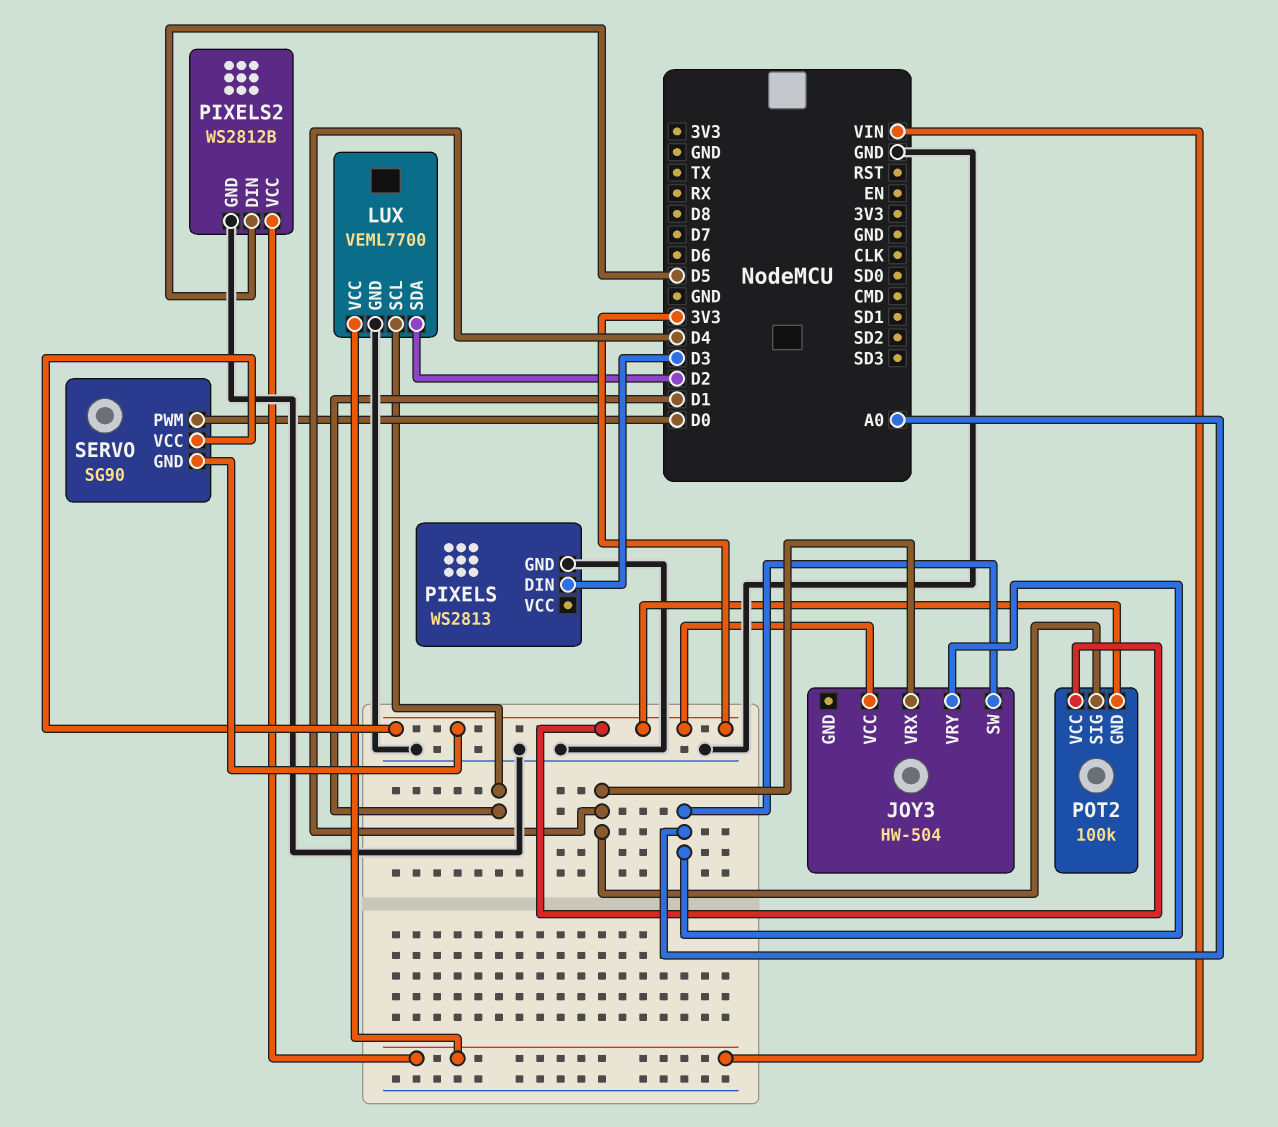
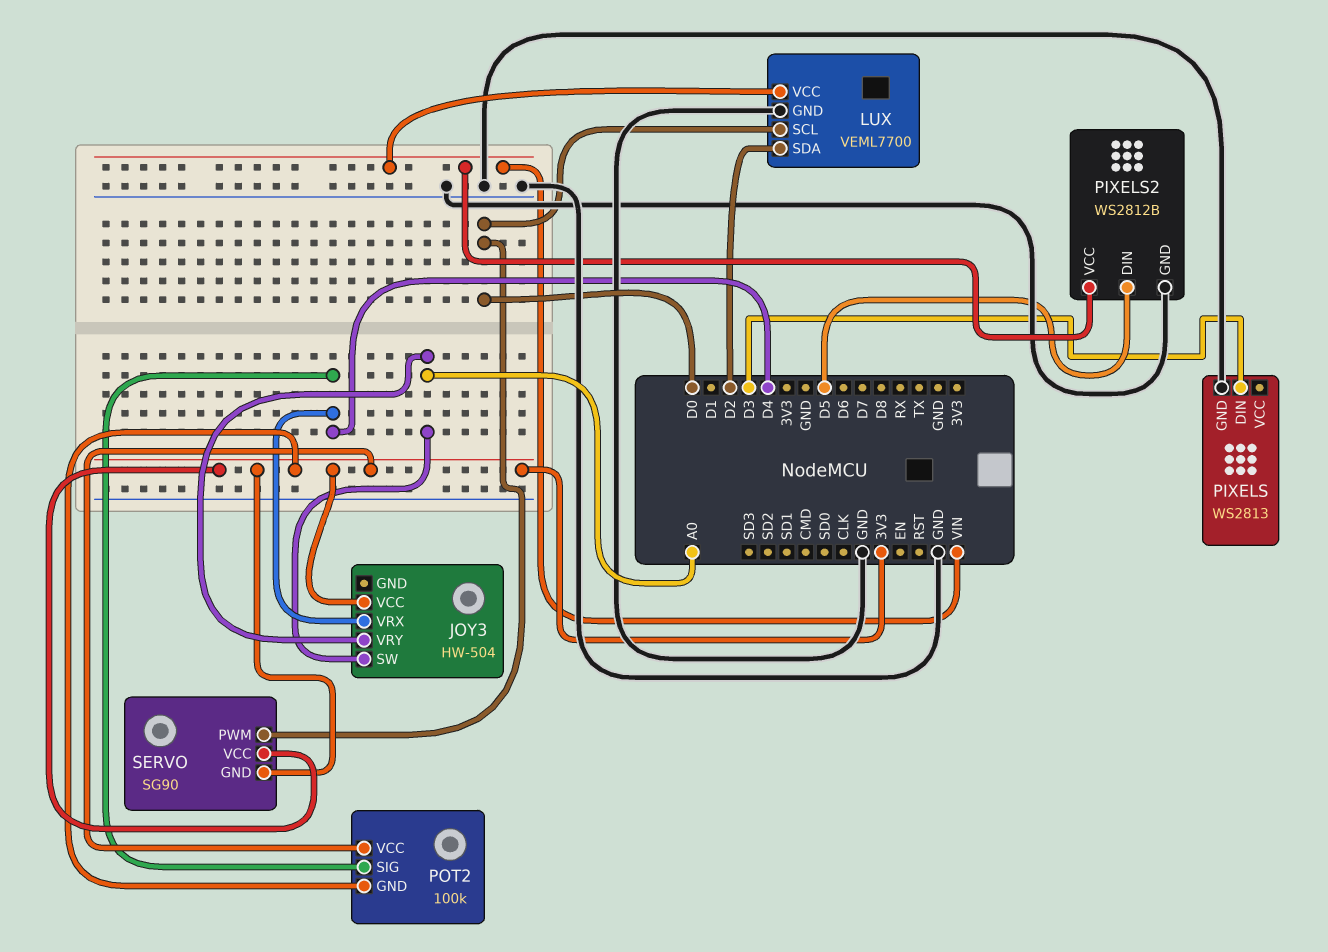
LUX pin SCL: D1 -> D0

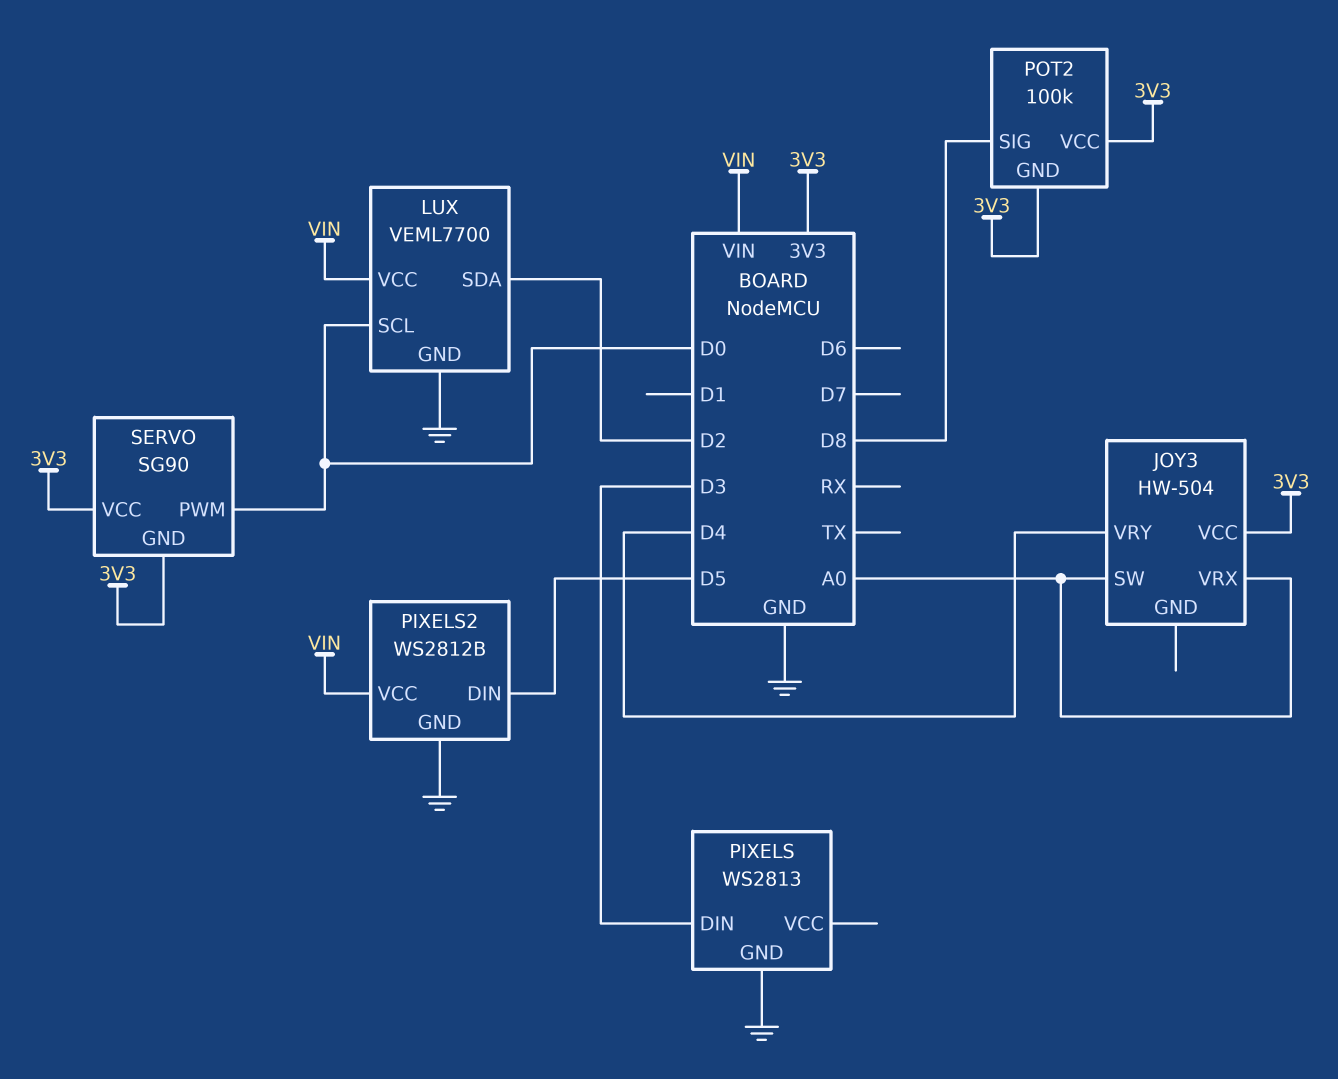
JOY3 pin VRX: D4 -> A0
JOY3 pin VRY: A0 -> D4
POT2 pin SIG: D4 -> D8

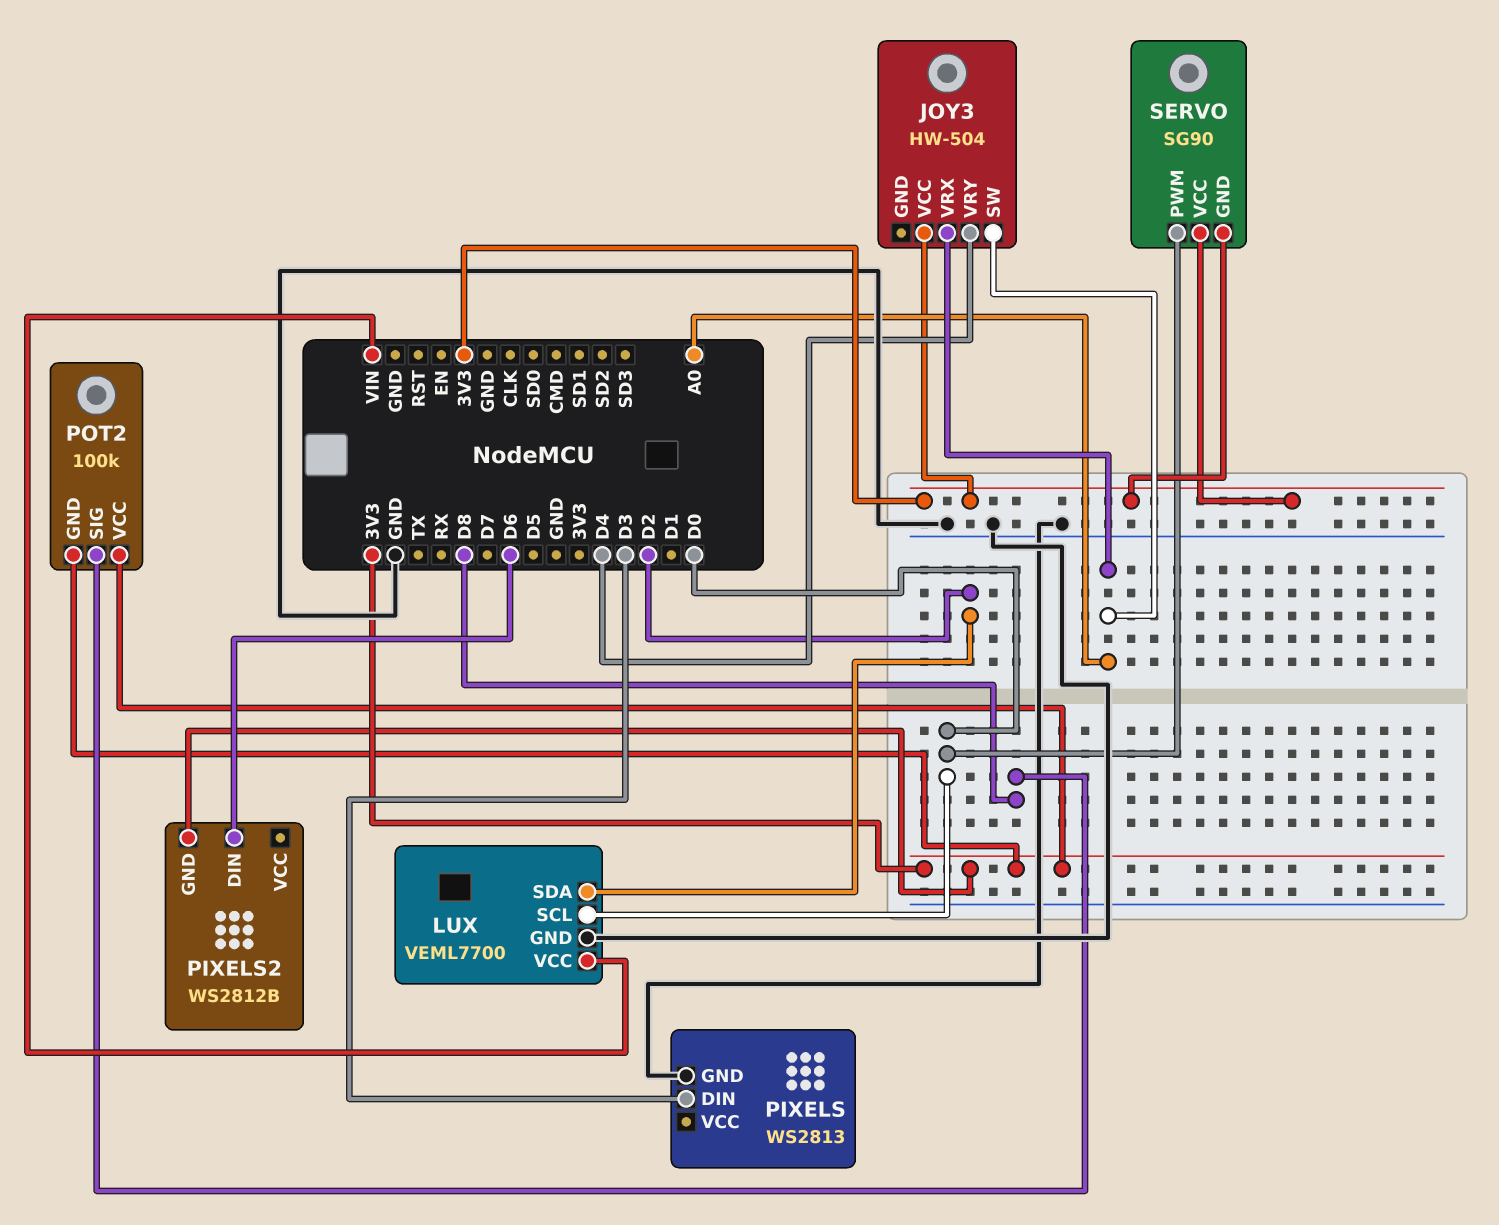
PIXELS2 pin DIN: D5 -> D6
PIXELS2 pin GND: GND -> 3V3
PIXELS2 pin VCC: VIN -> none

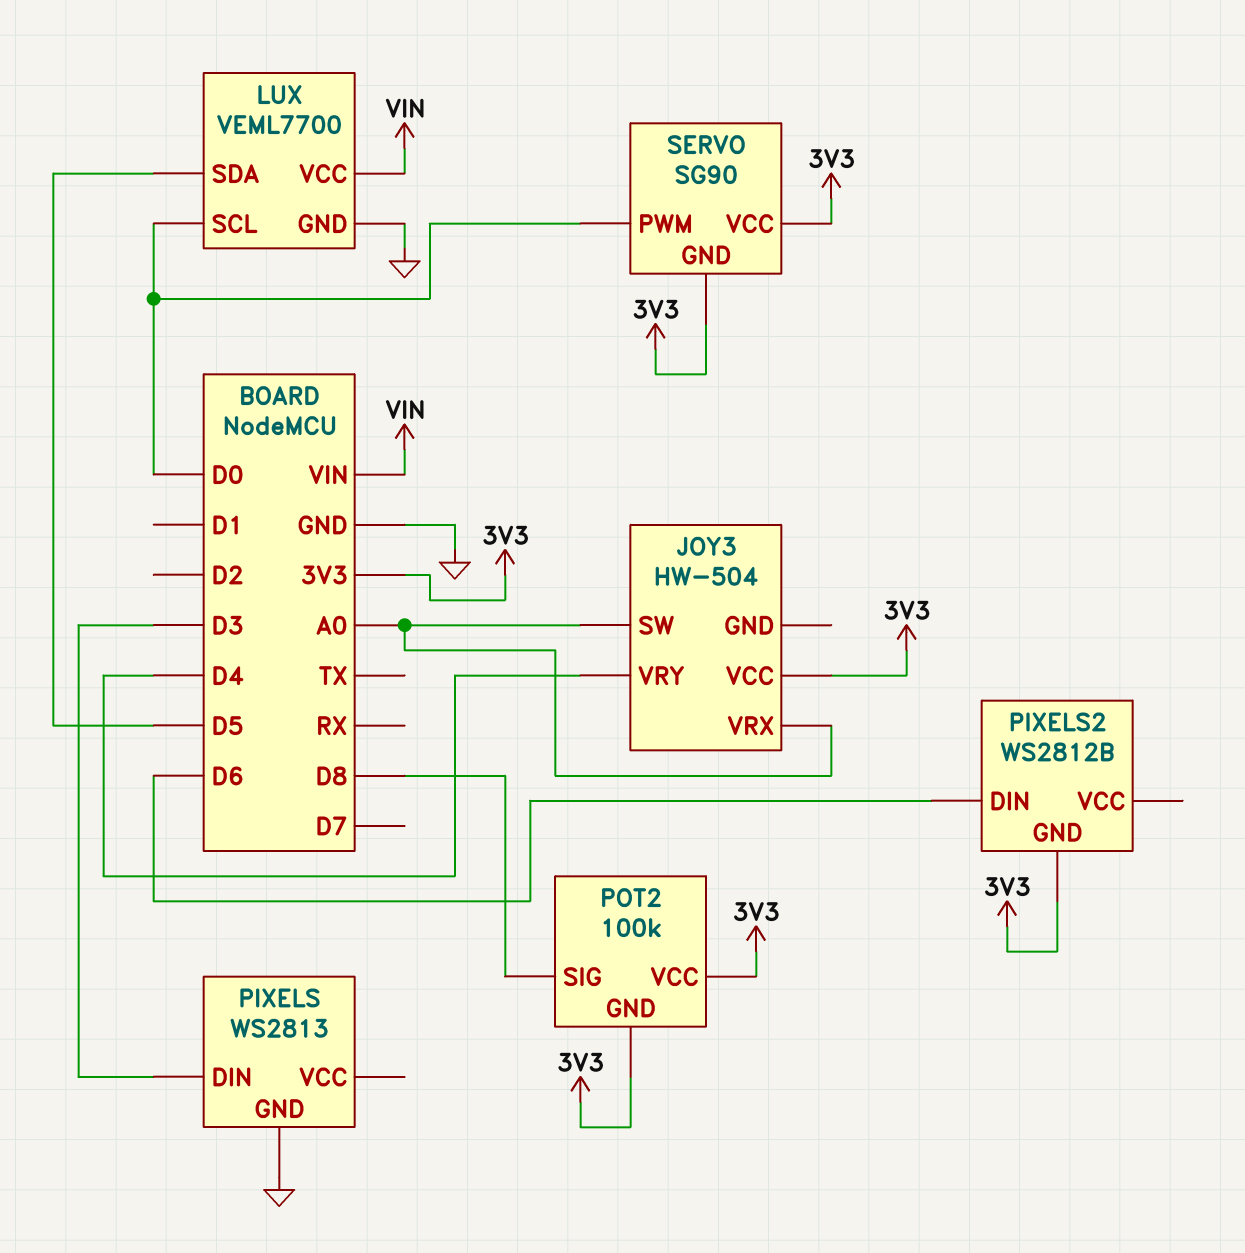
LUX pin SDA: D2 -> D5

